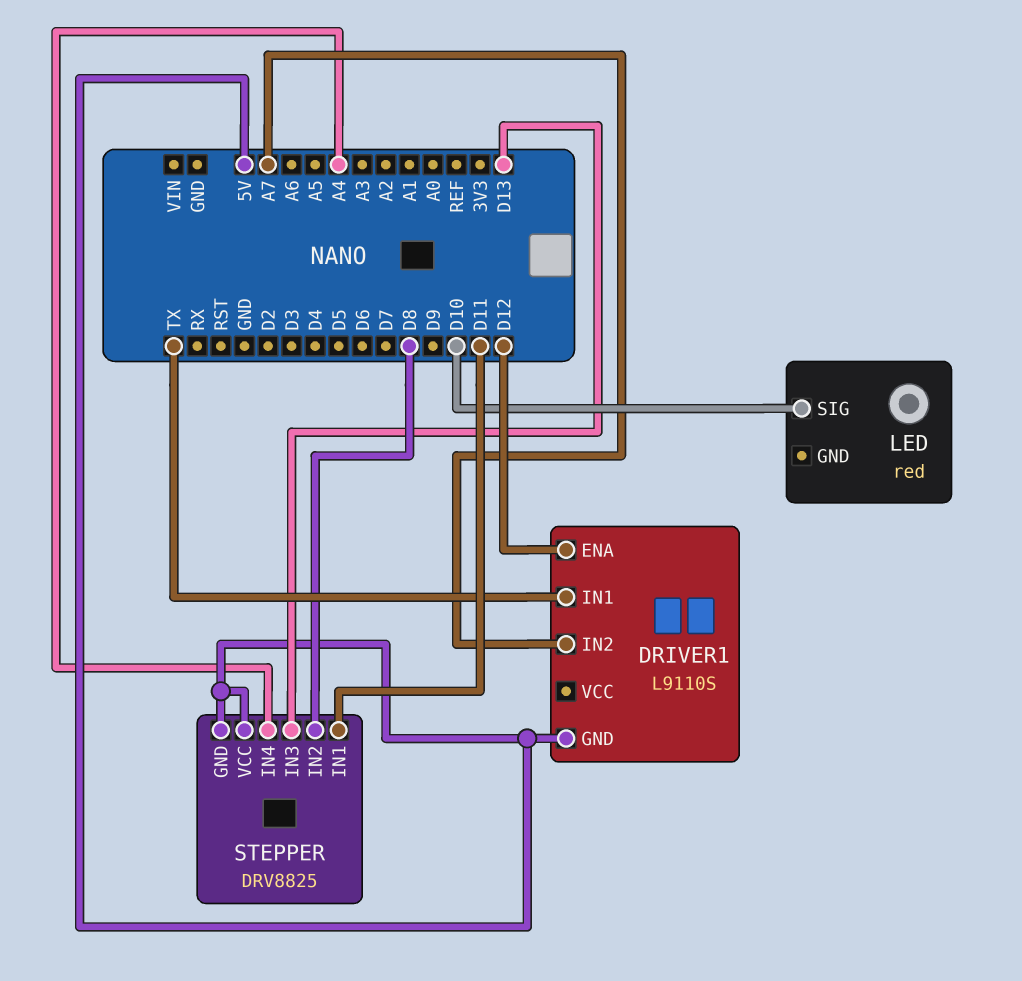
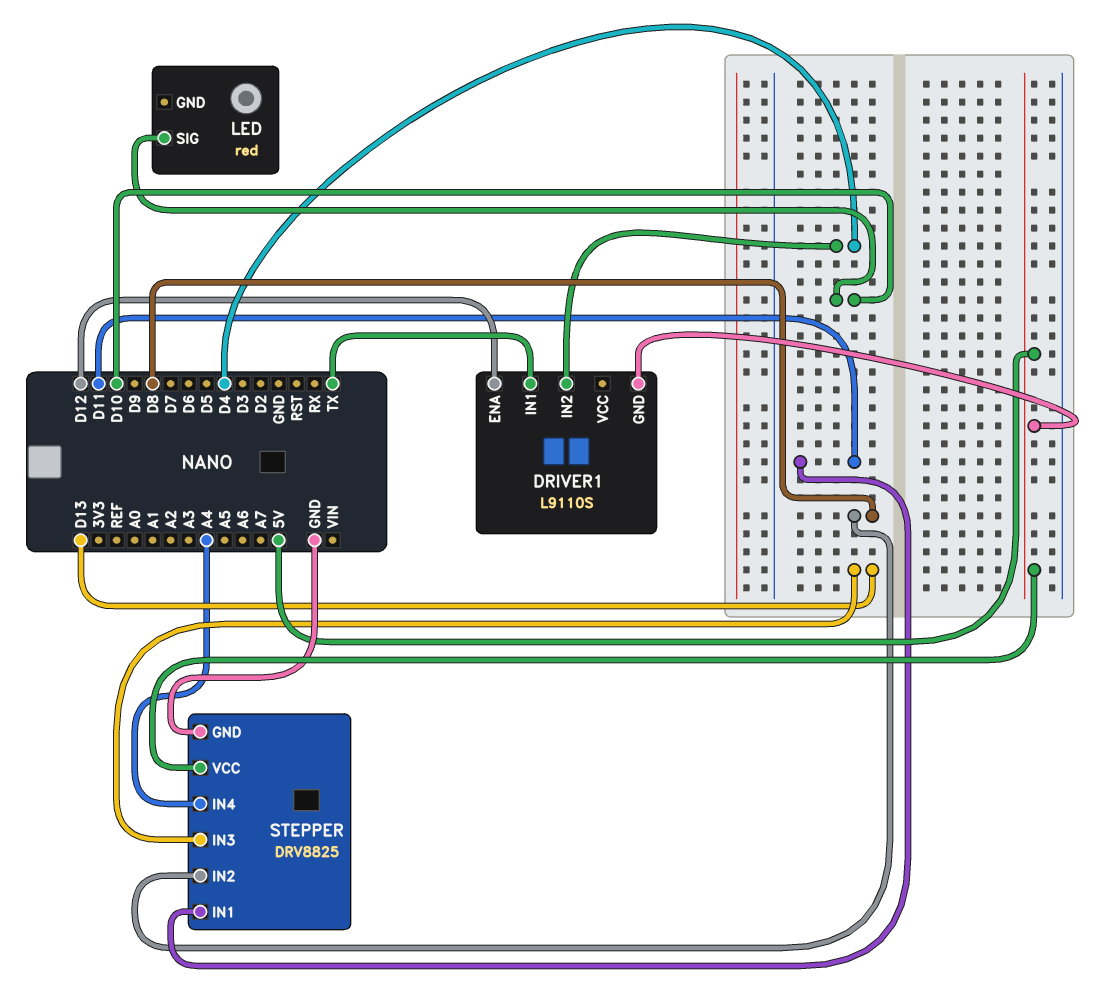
DRIVER1 pin IN2: A7 -> D4
STEPPER pin GND: 5V -> GND

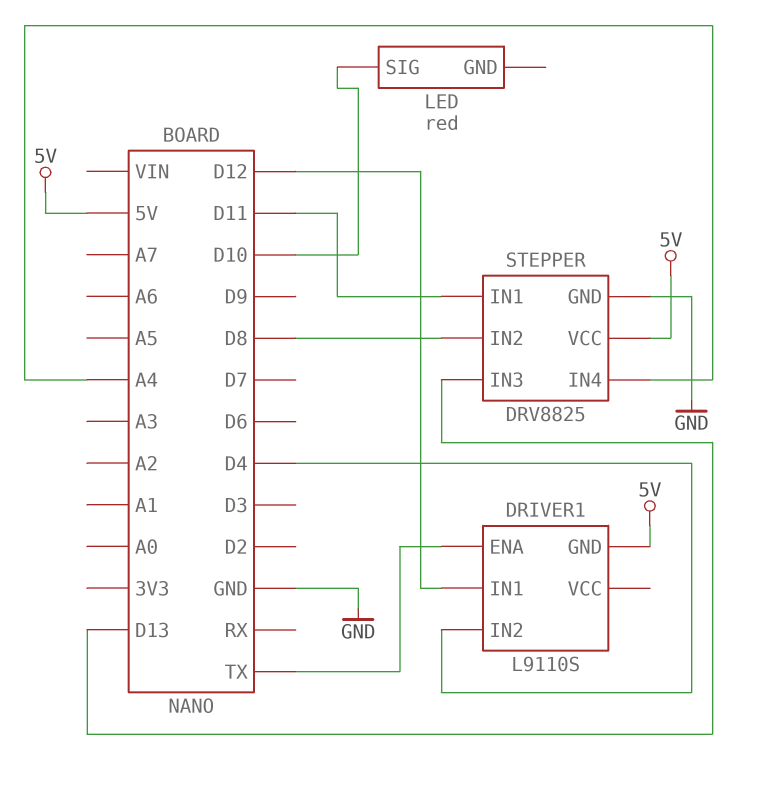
DRIVER1 pin ENA: D12 -> TX
DRIVER1 pin IN1: TX -> D12

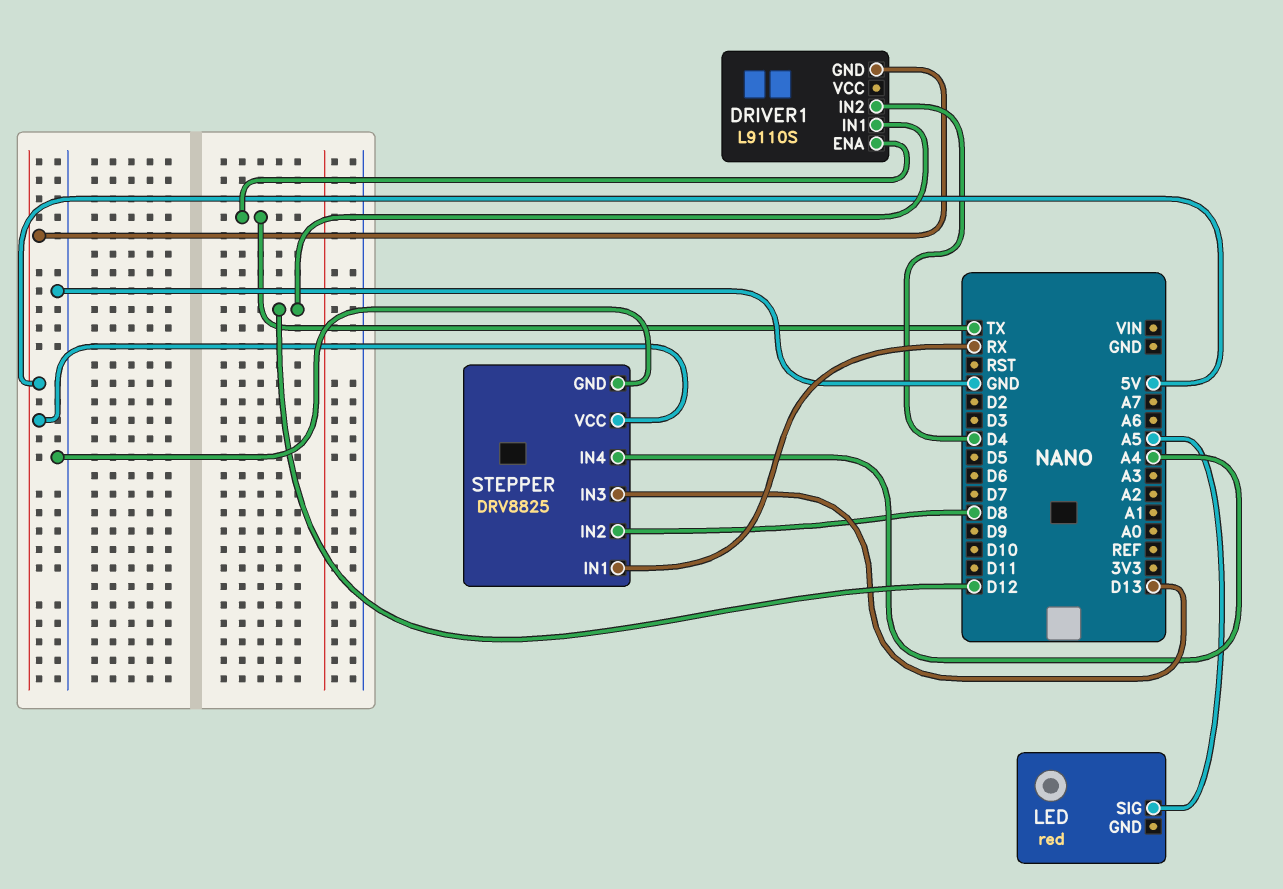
LED pin SIG: D10 -> A5
STEPPER pin IN1: D11 -> RX

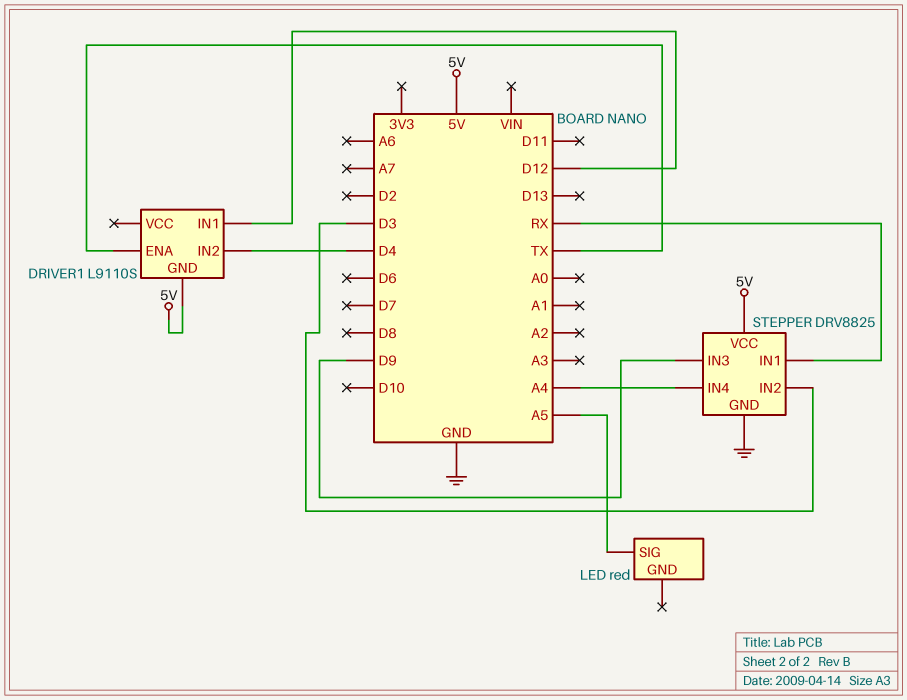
STEPPER pin IN2: D8 -> D3
STEPPER pin IN3: D13 -> D9

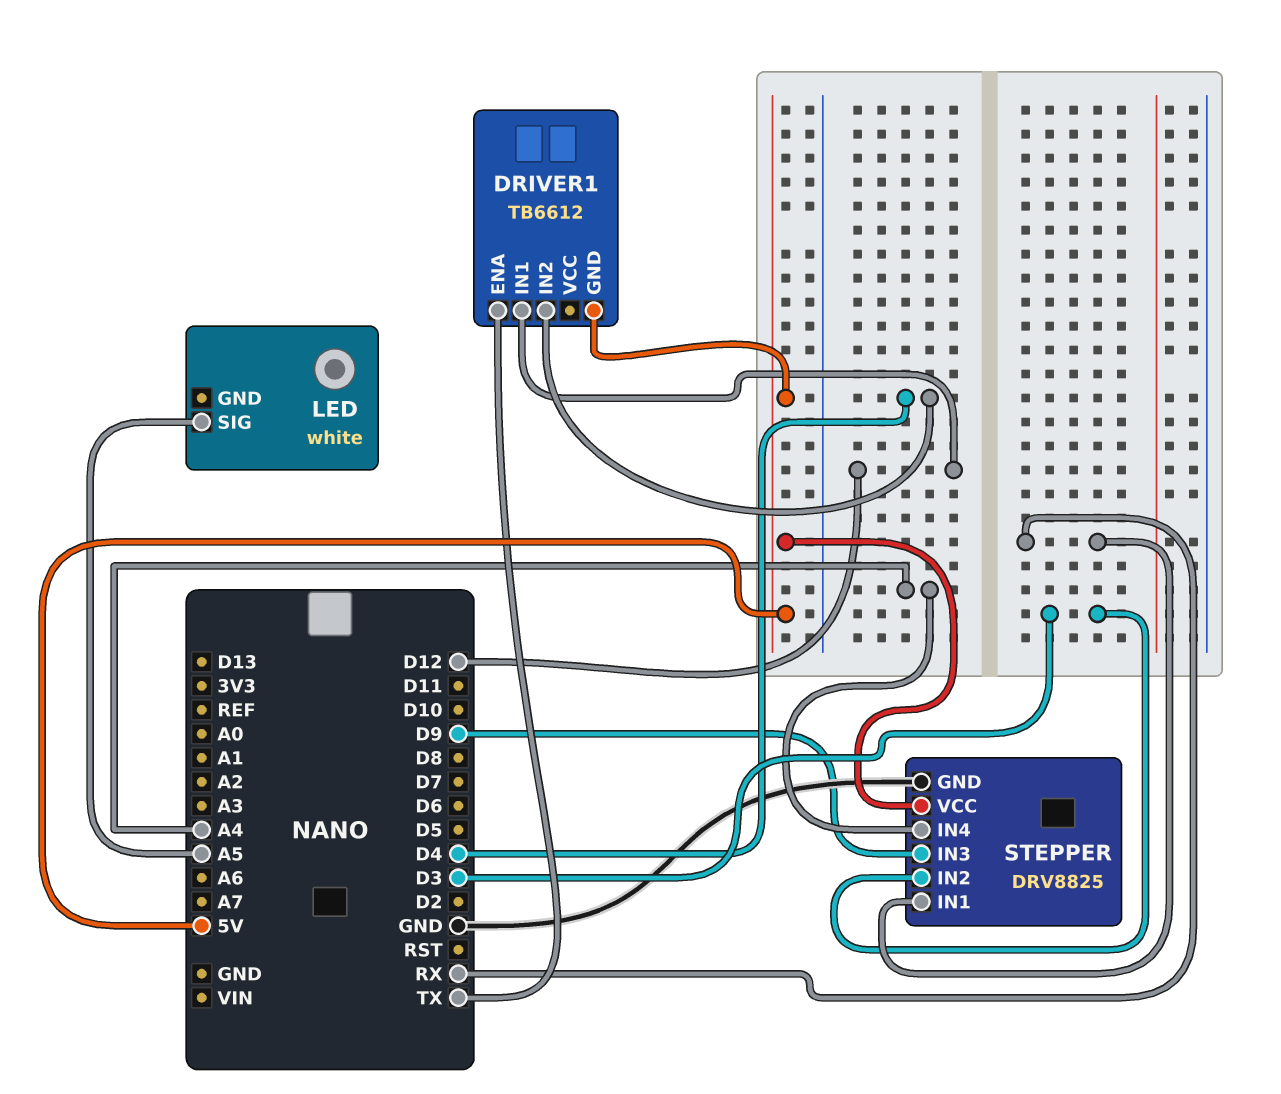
DRIVER1: L9110S -> TB6612
LED: red -> white

